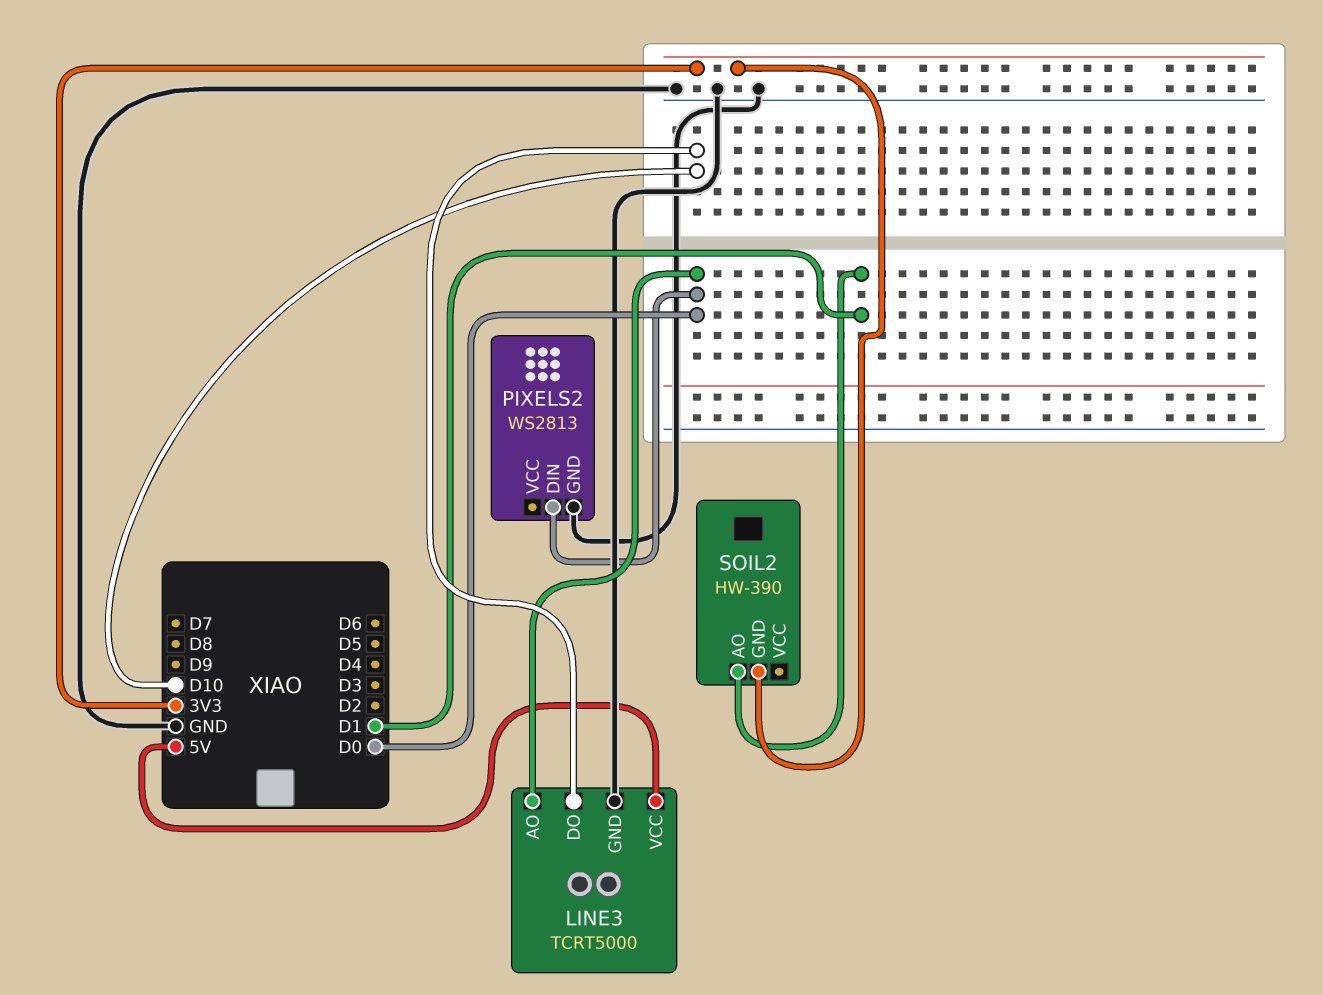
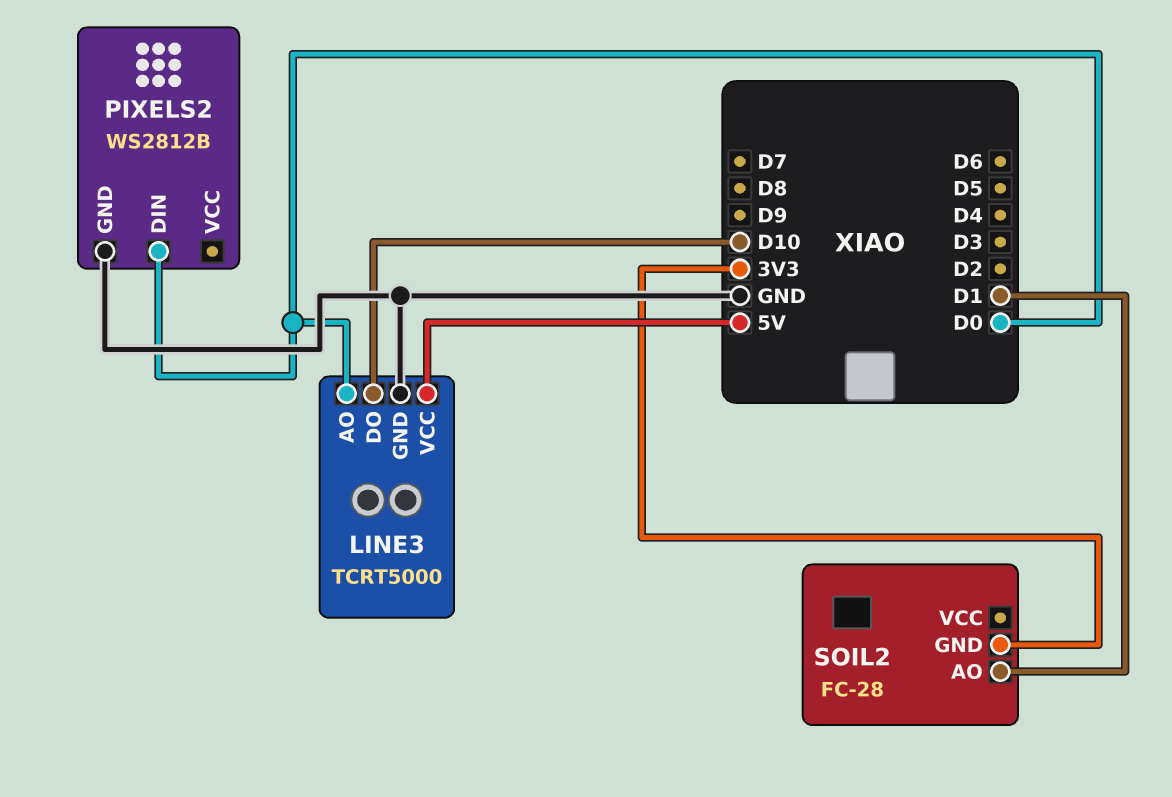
PIXELS2: WS2813 -> WS2812B
SOIL2: HW-390 -> FC-28

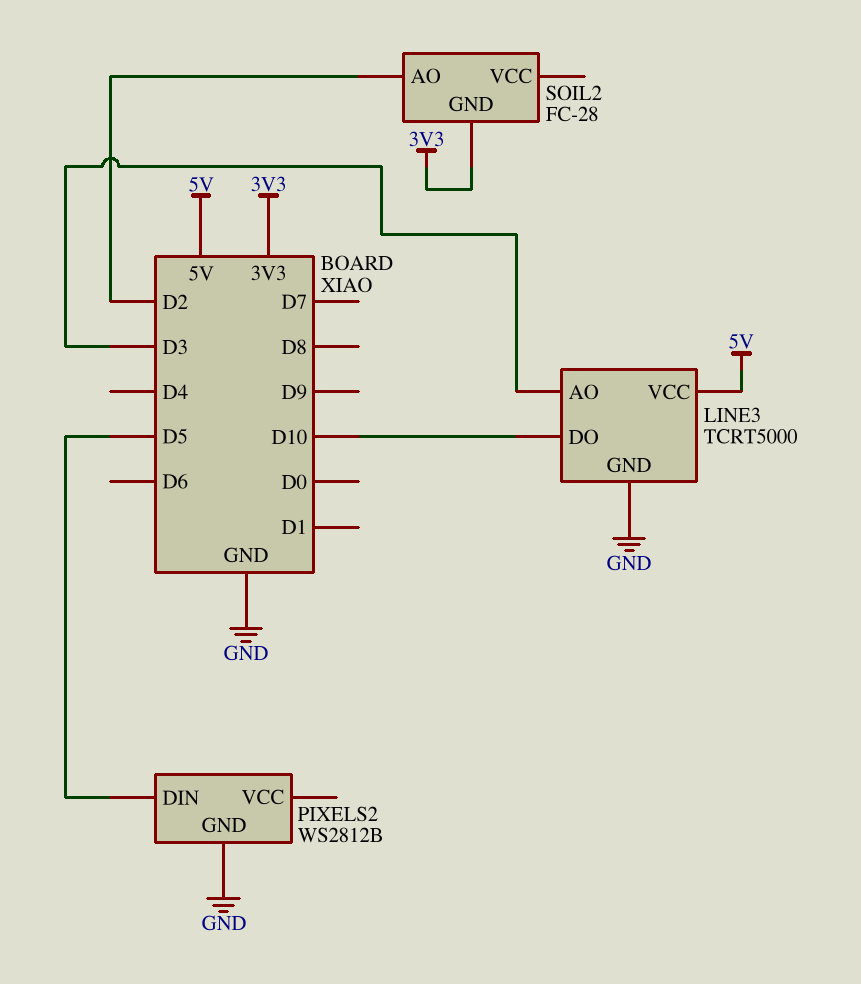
LINE3 pin AO: D0 -> D3
PIXELS2 pin DIN: D0 -> D5
SOIL2 pin AO: D1 -> D2

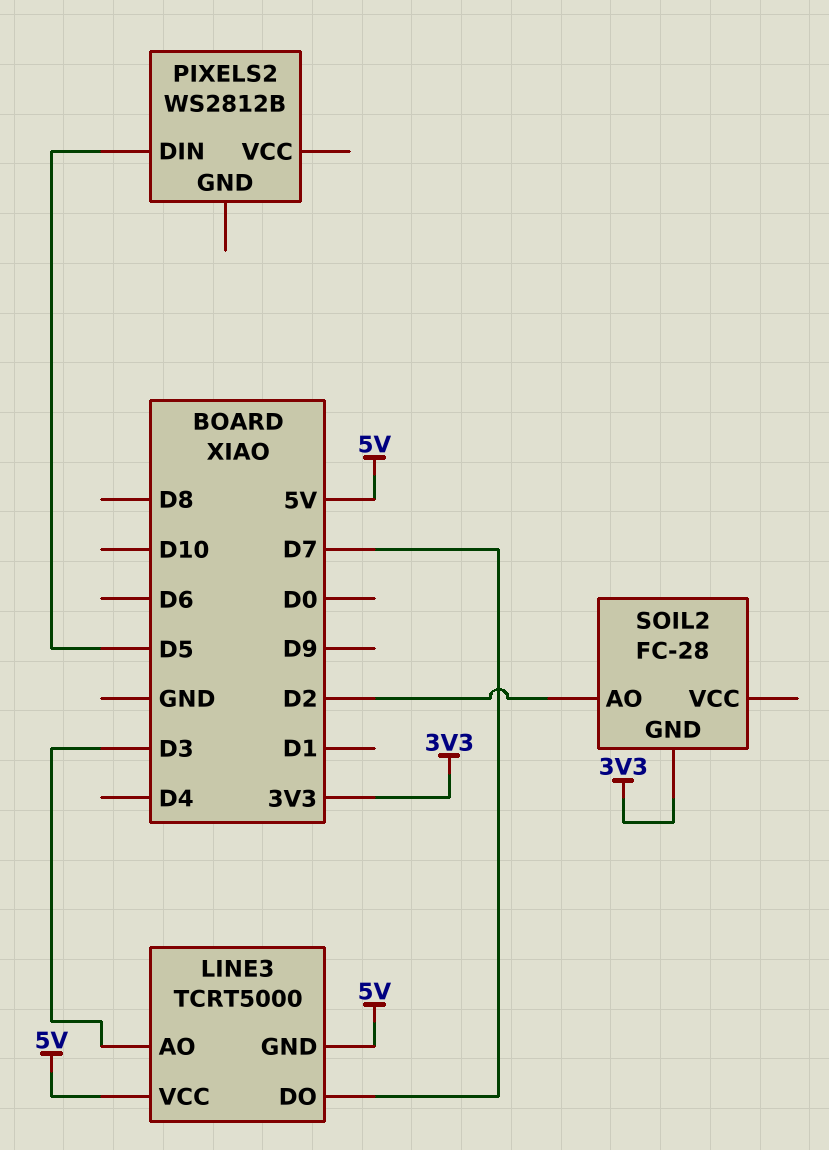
LINE3 pin DO: D10 -> D7
LINE3 pin GND: GND -> 5V
PIXELS2 pin GND: GND -> none

